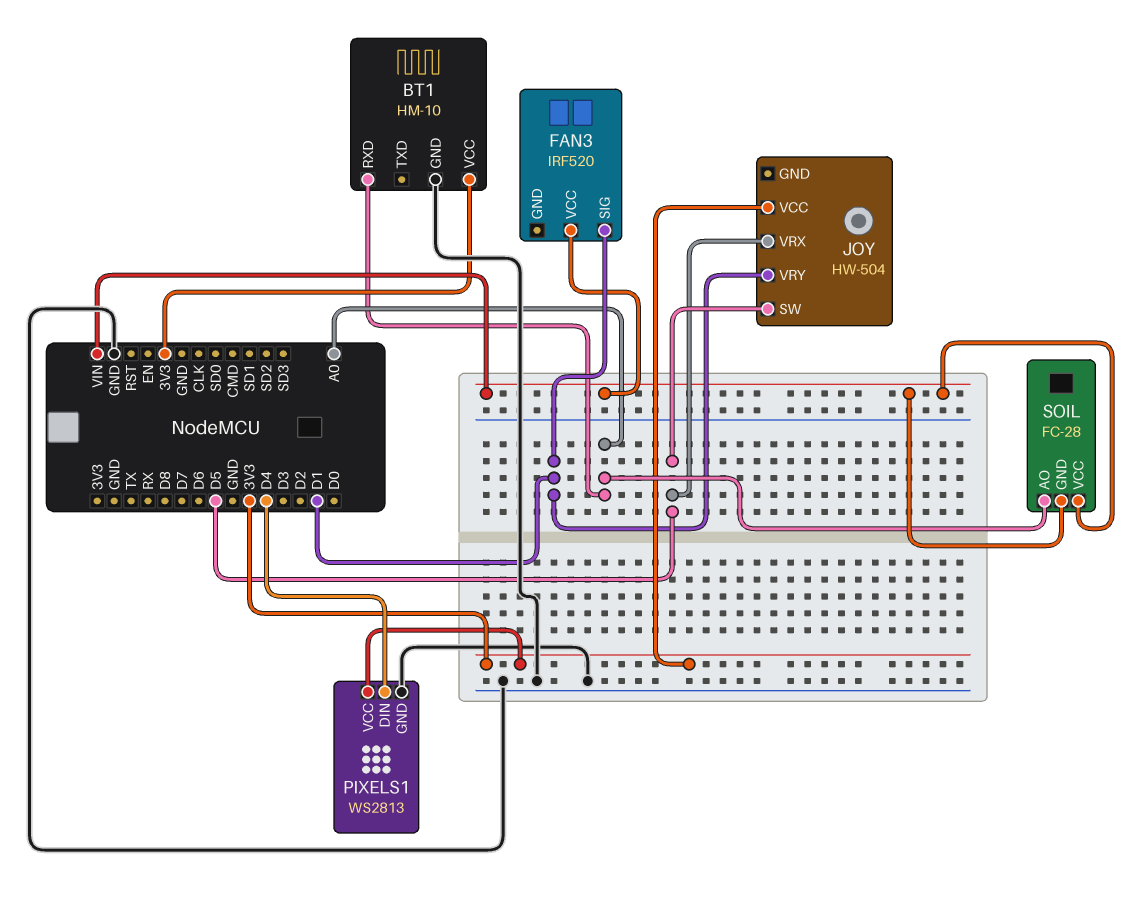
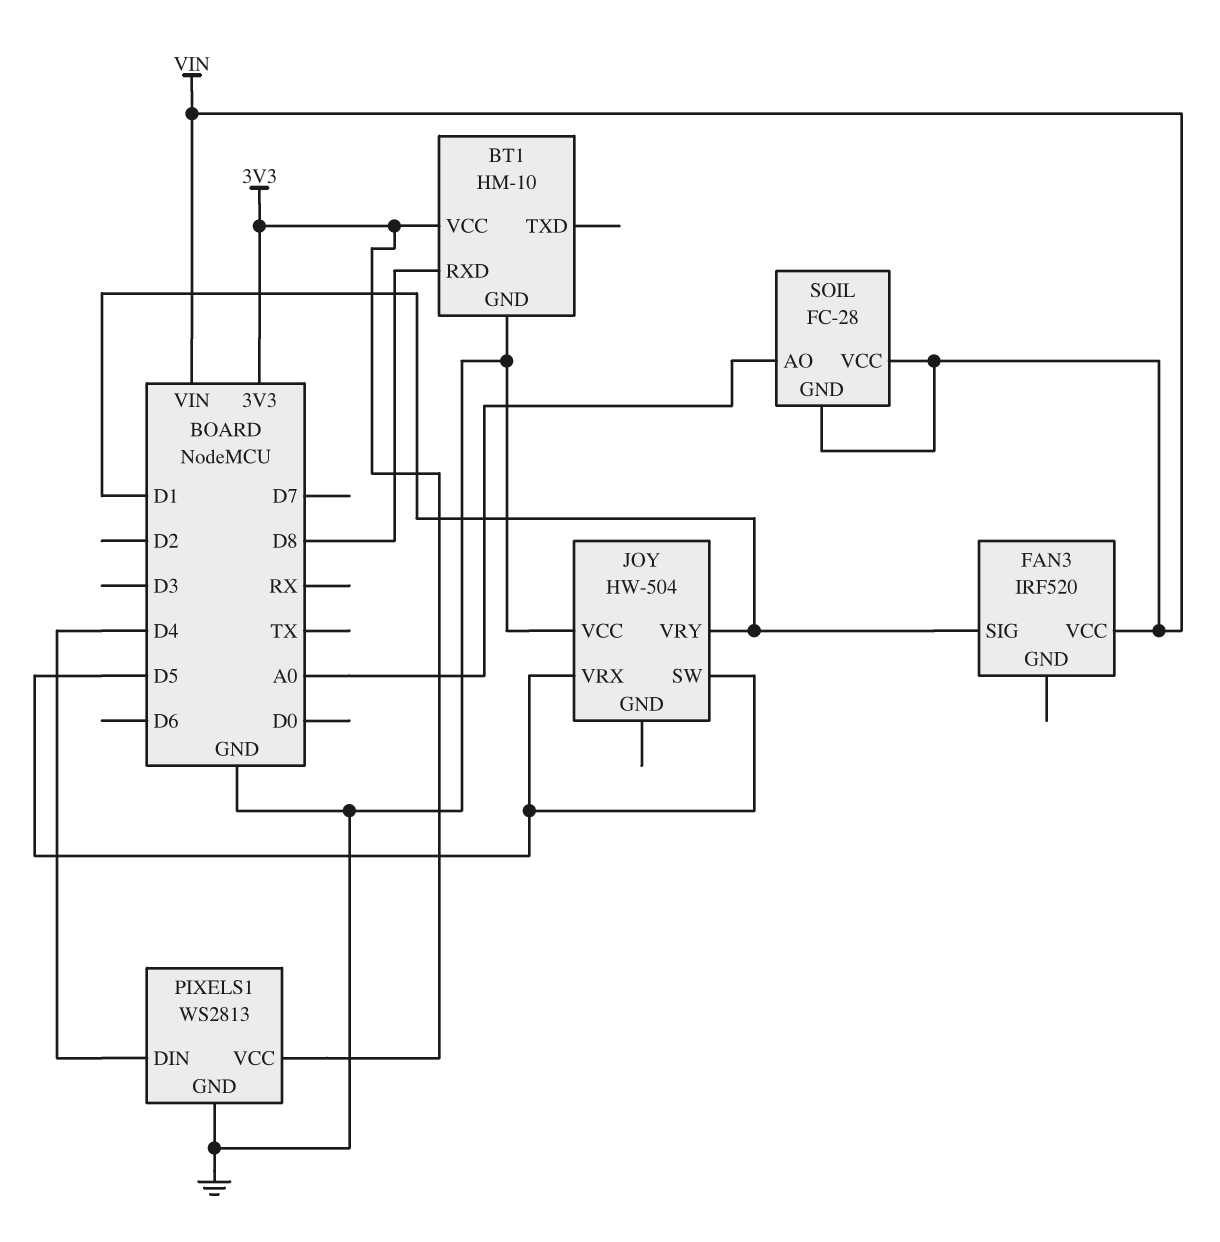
BT1 pin RXD: A0 -> D8
JOY pin VCC: 3V3 -> GND

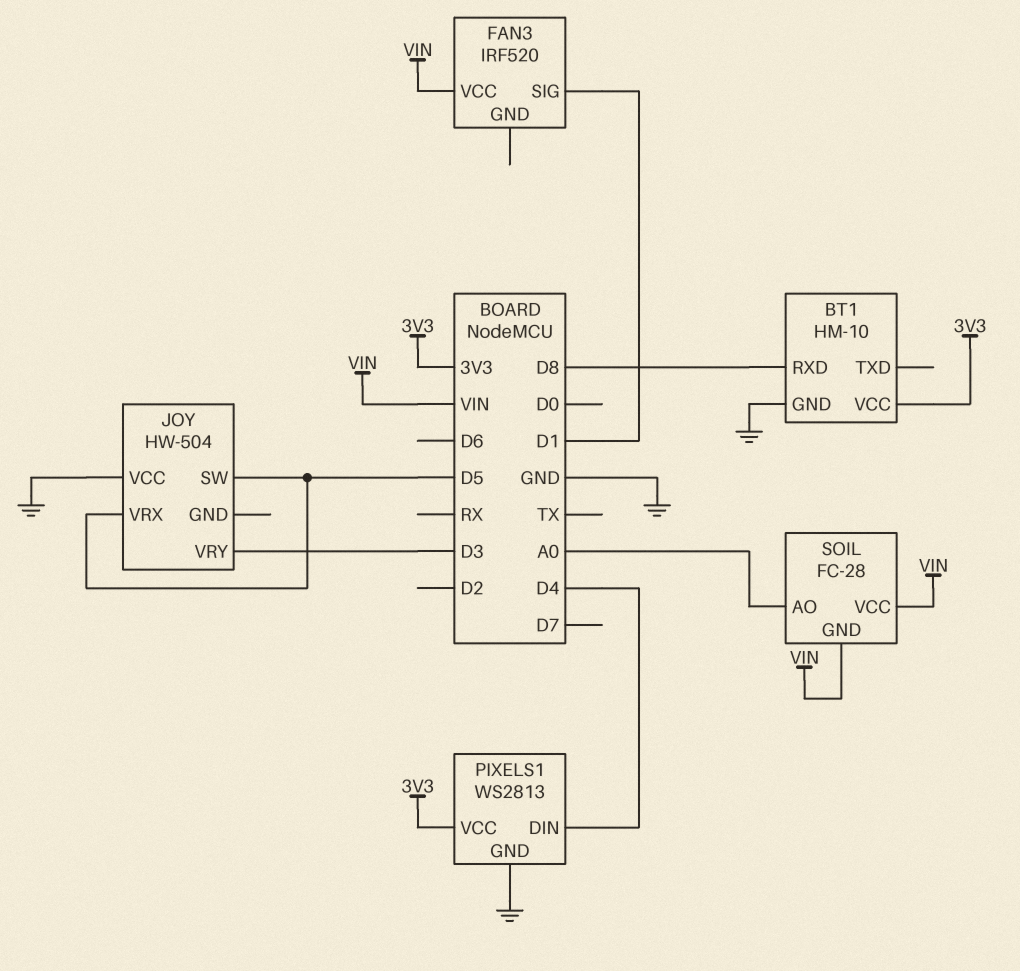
JOY pin VRY: D1 -> D3

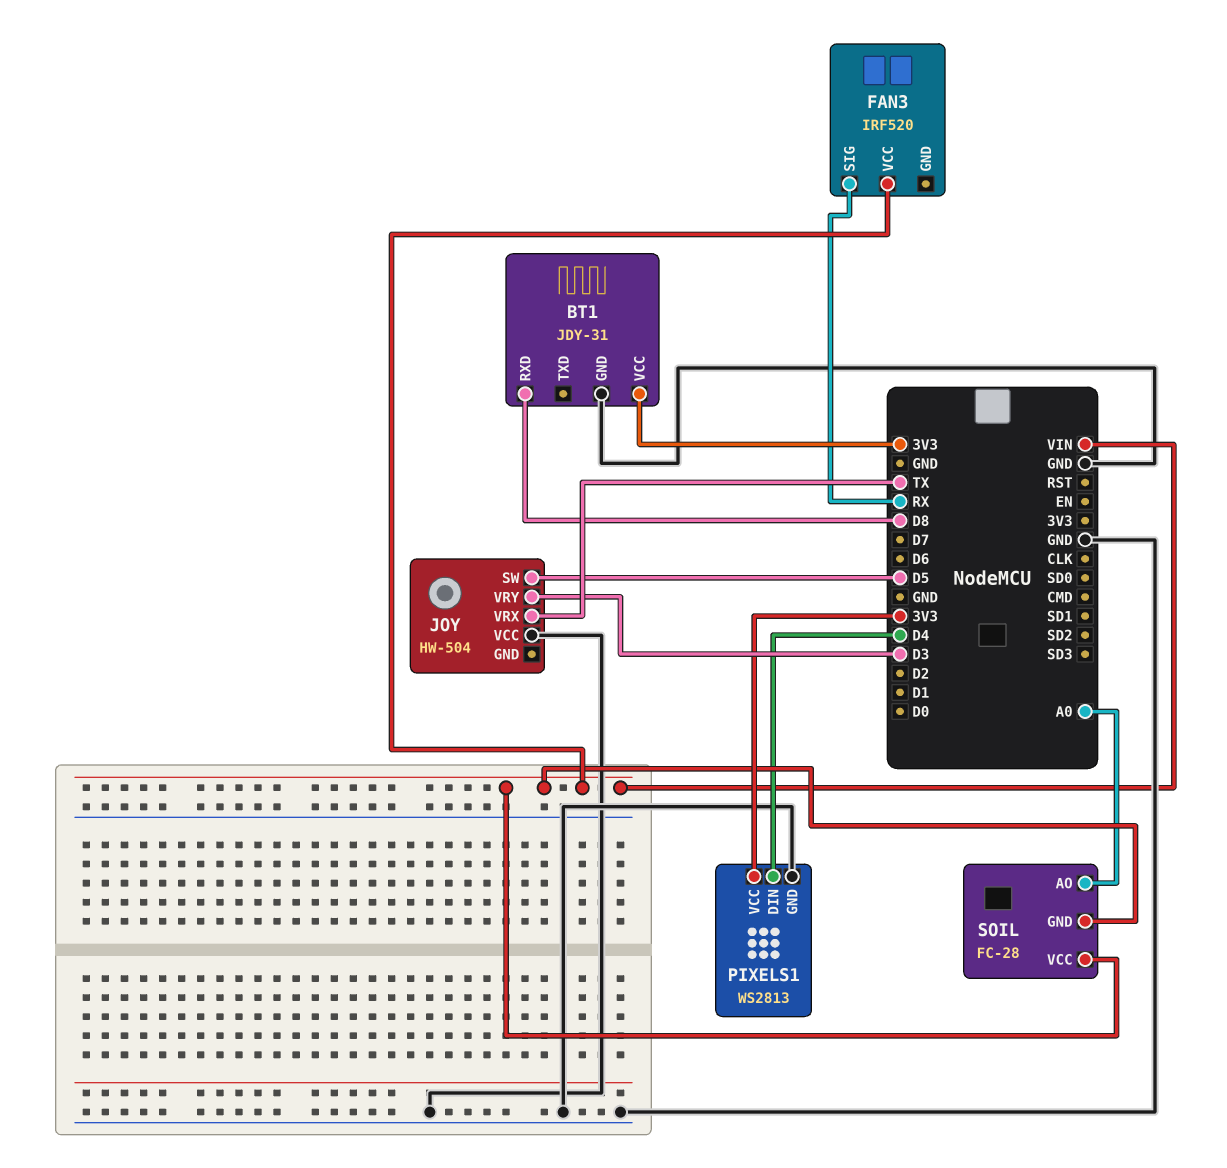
BT1: HM-10 -> JDY-31
FAN3 pin SIG: D1 -> RX
JOY pin VRX: D5 -> TX

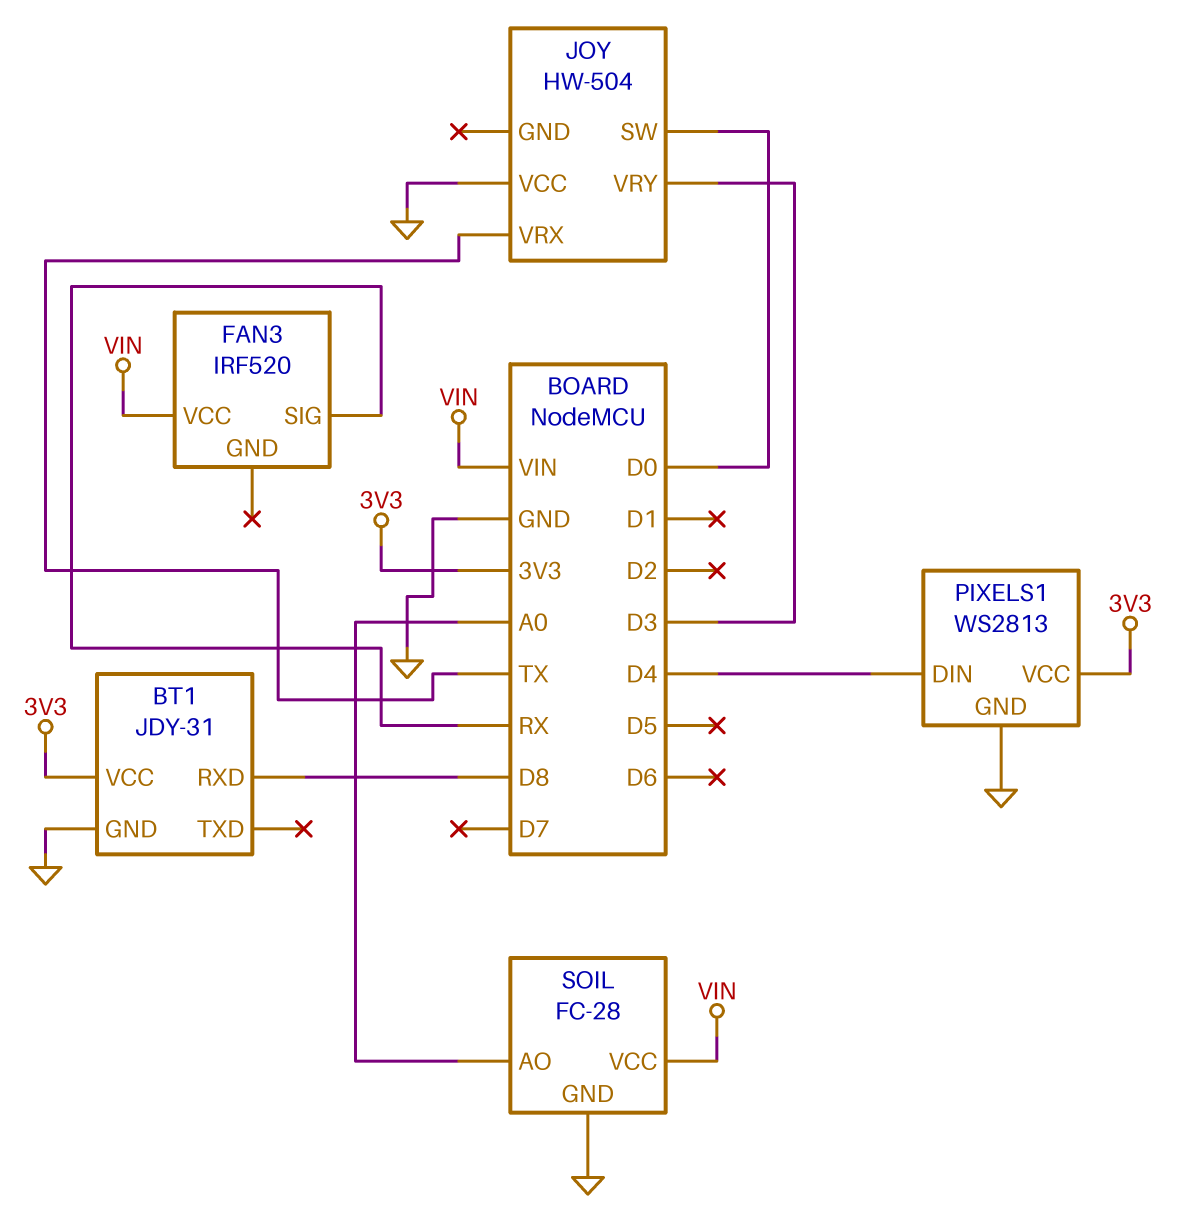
JOY pin SW: D5 -> D0
SOIL pin GND: VIN -> GND

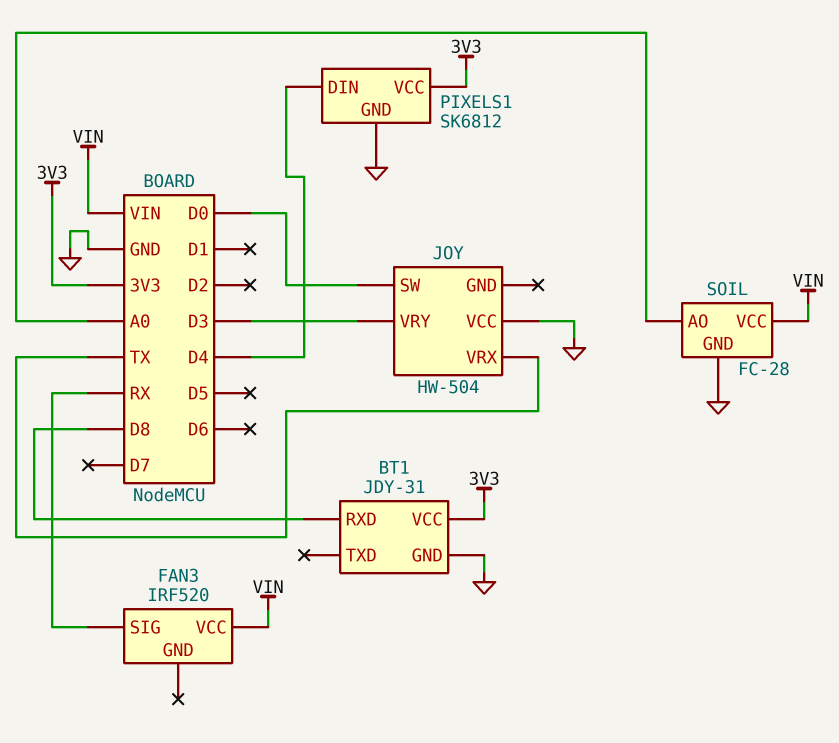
PIXELS1: WS2813 -> SK6812

